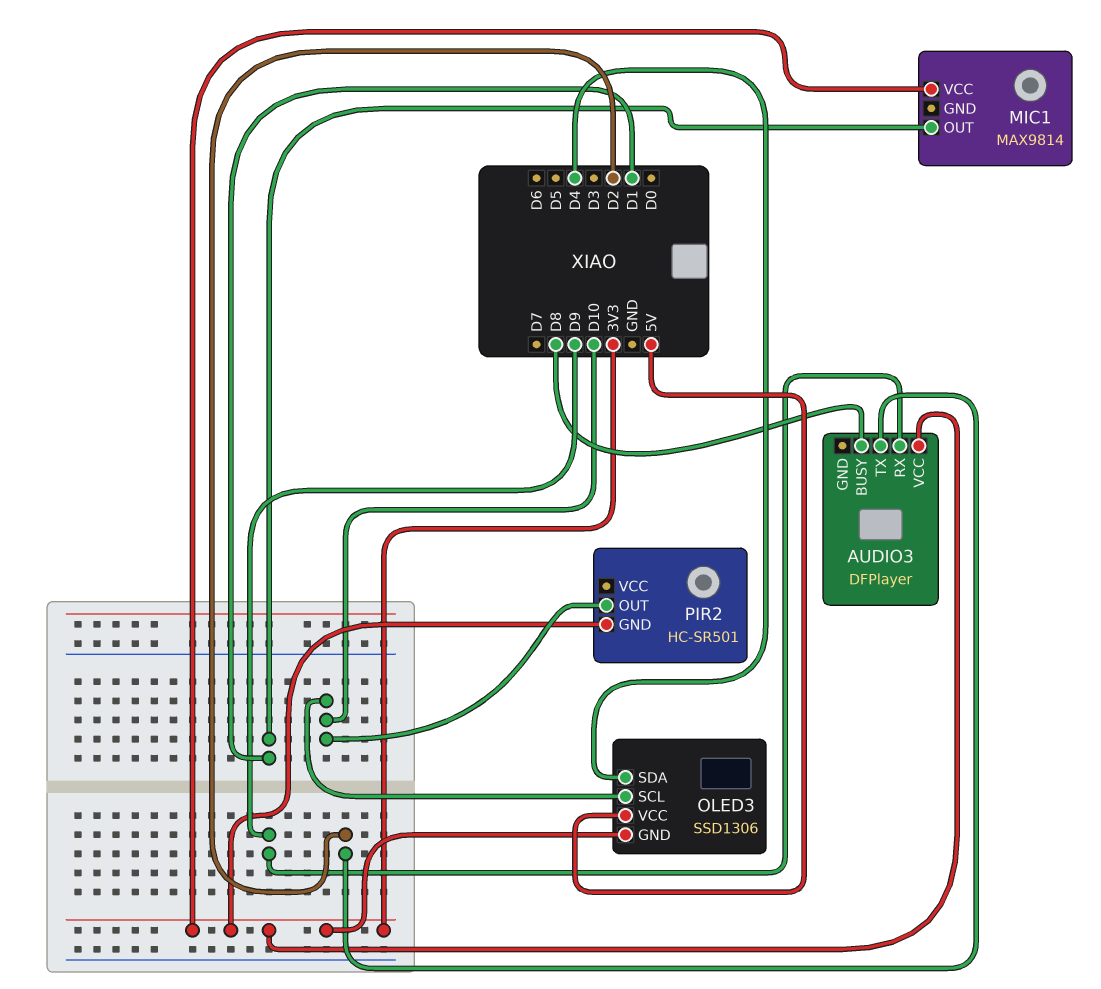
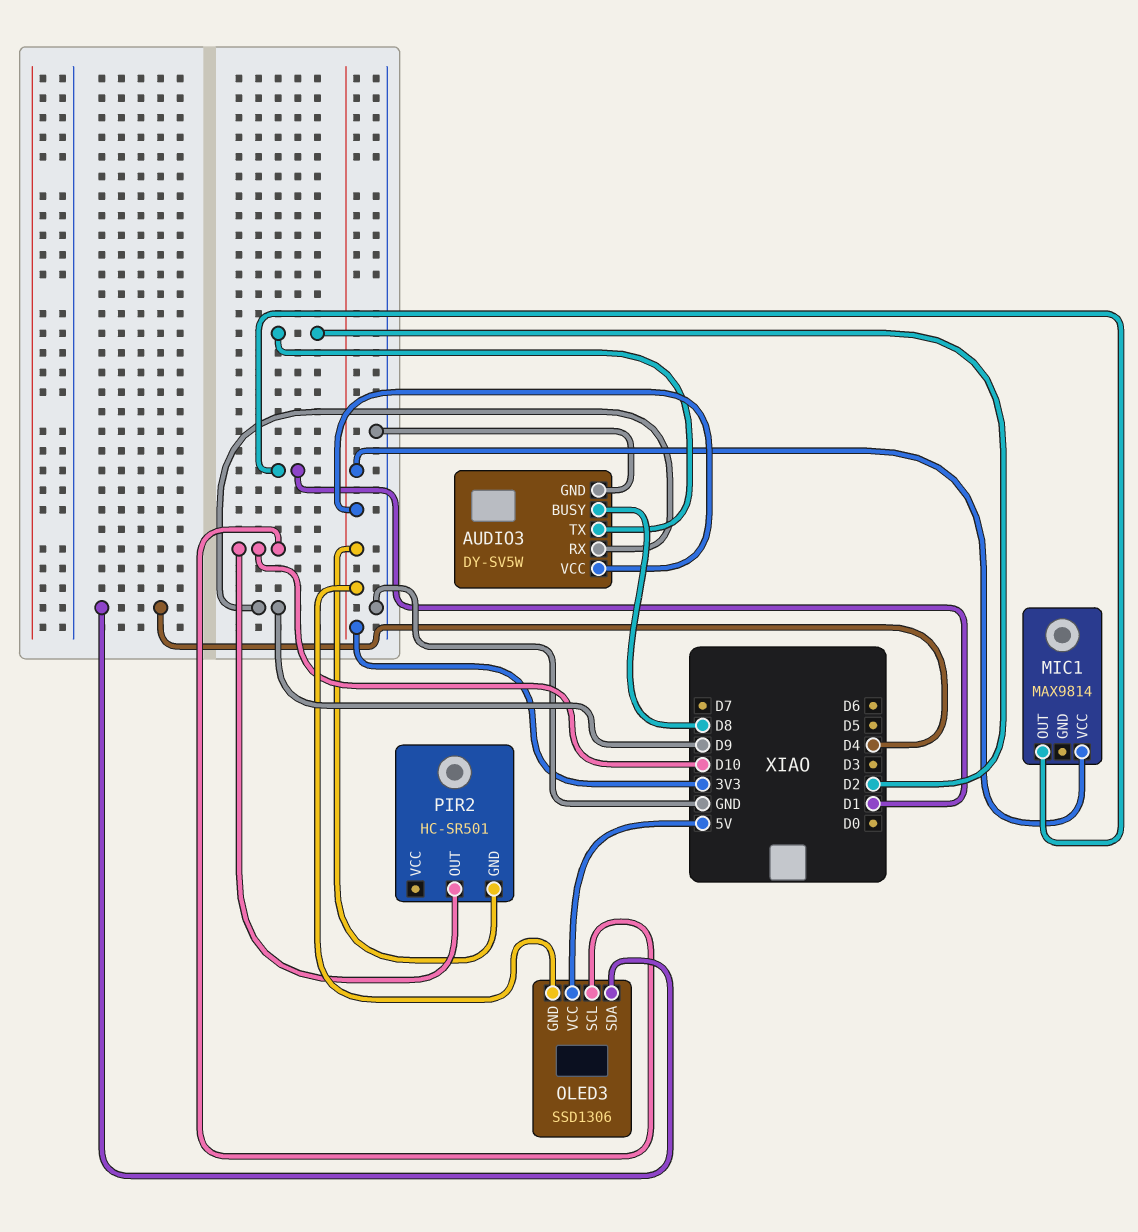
AUDIO3: DFPlayer -> DY-SV5W
AUDIO3 pin GND: none -> GND

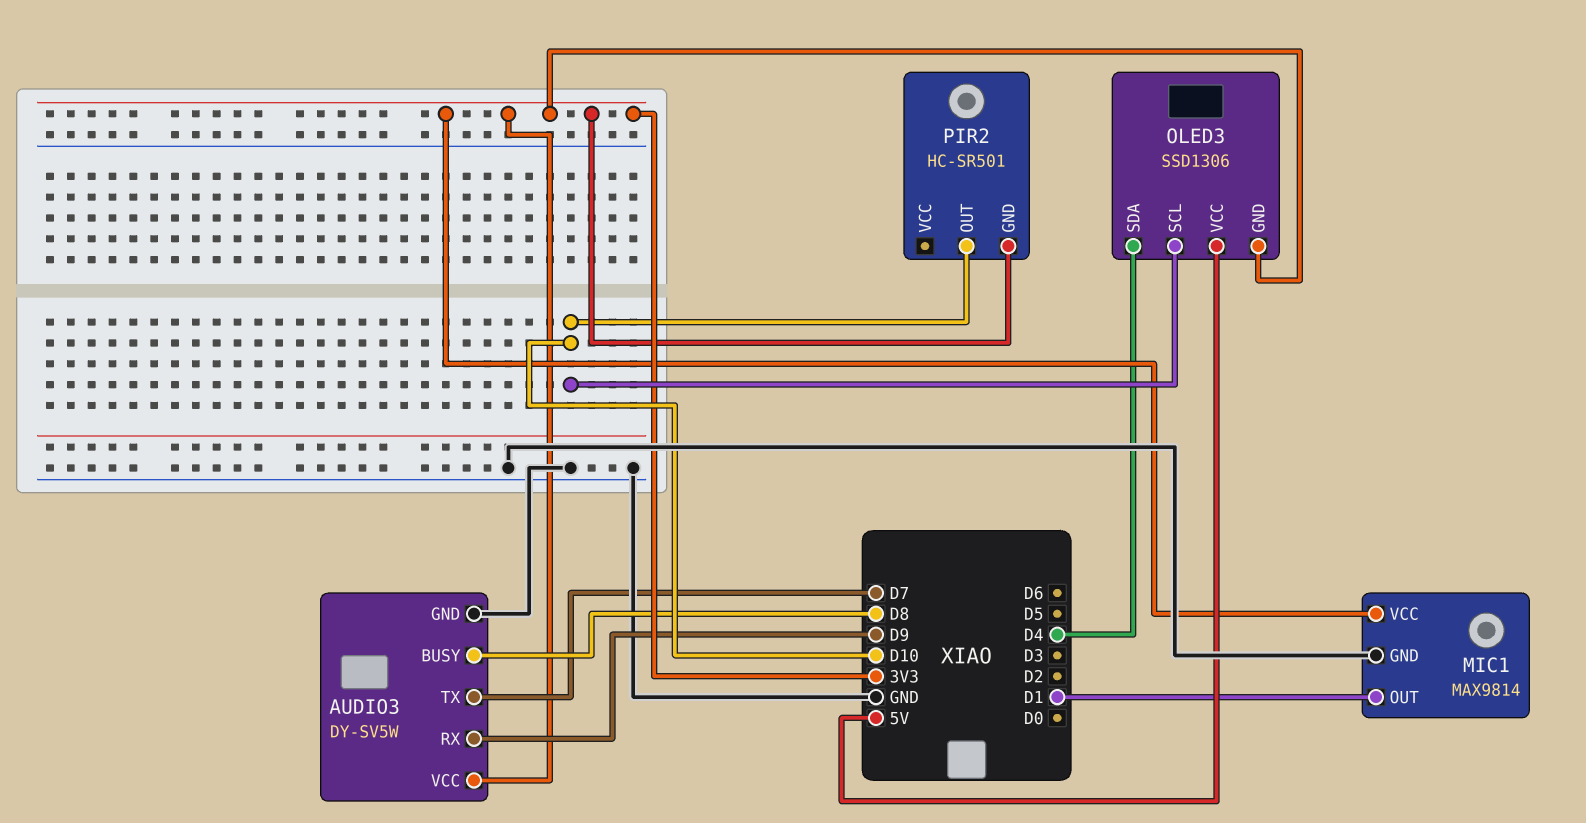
AUDIO3 pin TX: D2 -> D7
MIC1 pin GND: none -> GND

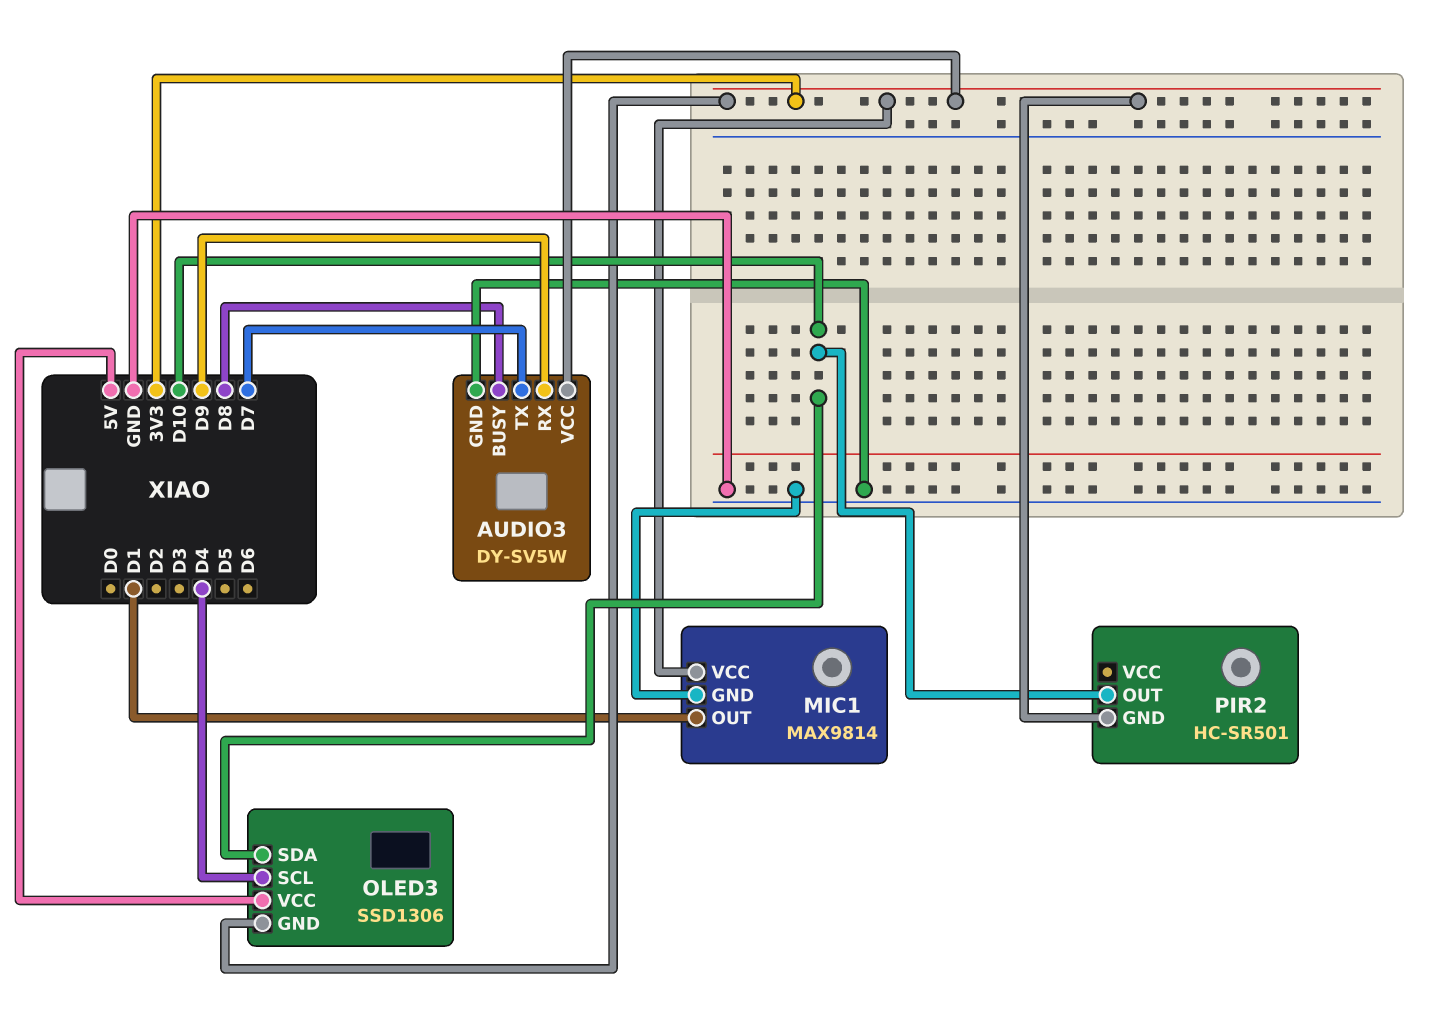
OLED3 pin SCL: D10 -> D4
OLED3 pin SDA: D4 -> D10

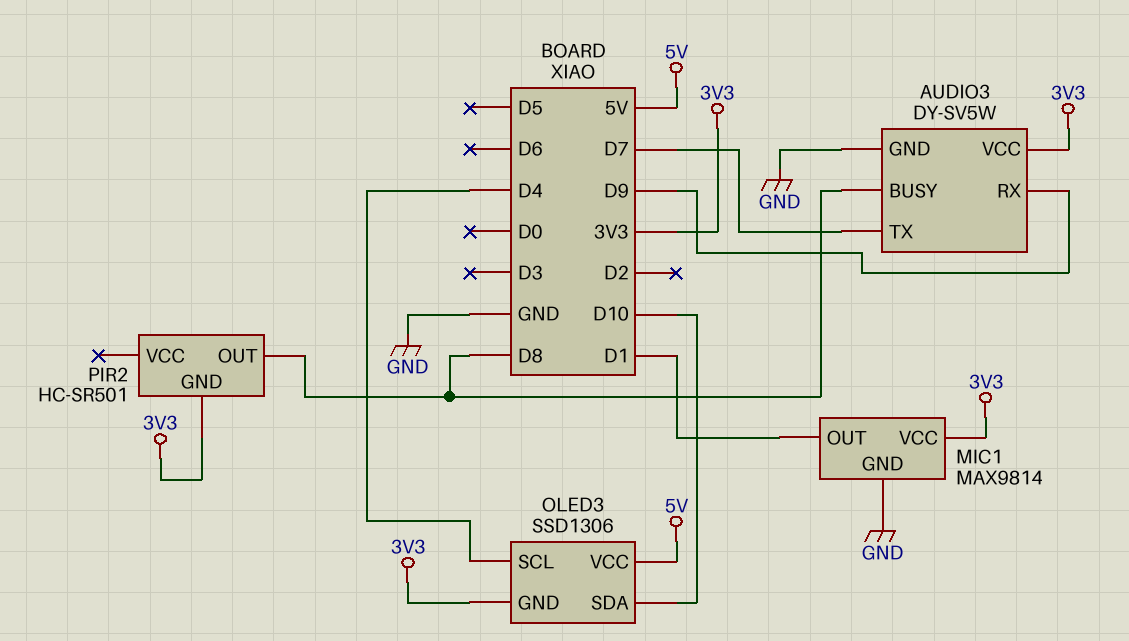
PIR2 pin OUT: D10 -> D8

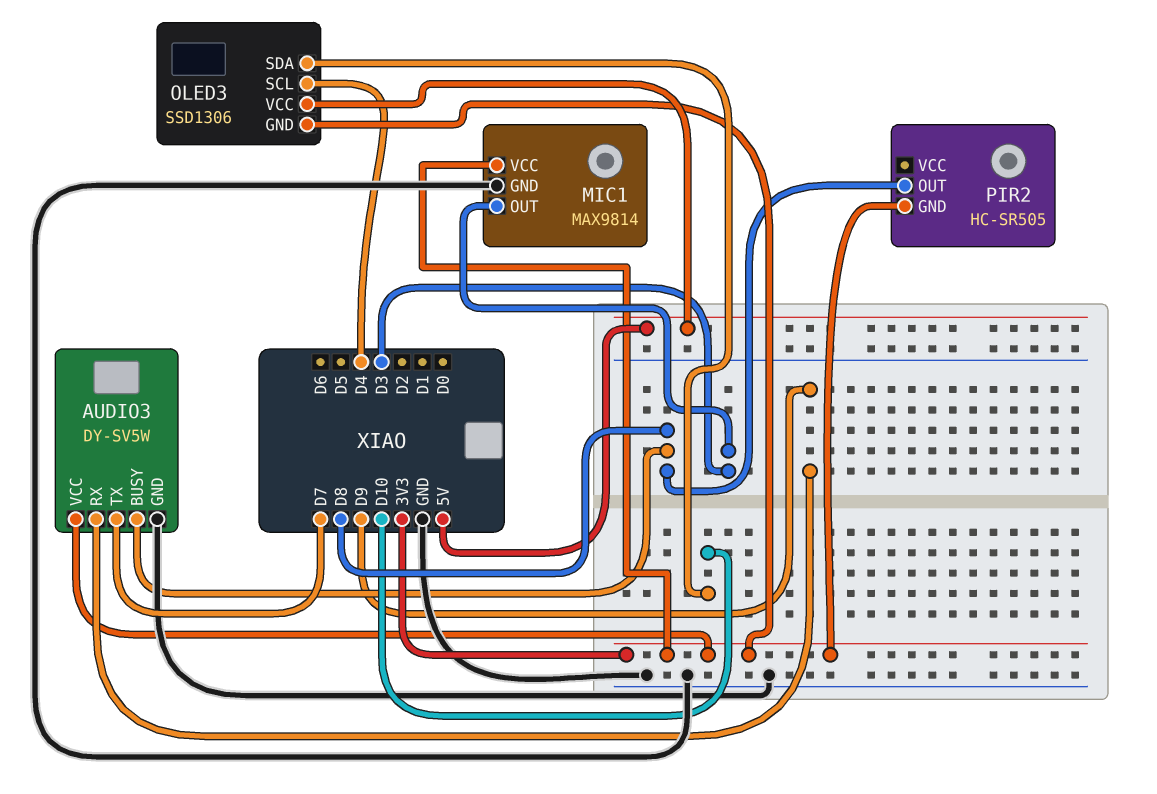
MIC1 pin OUT: D1 -> D3
PIR2: HC-SR501 -> HC-SR505

